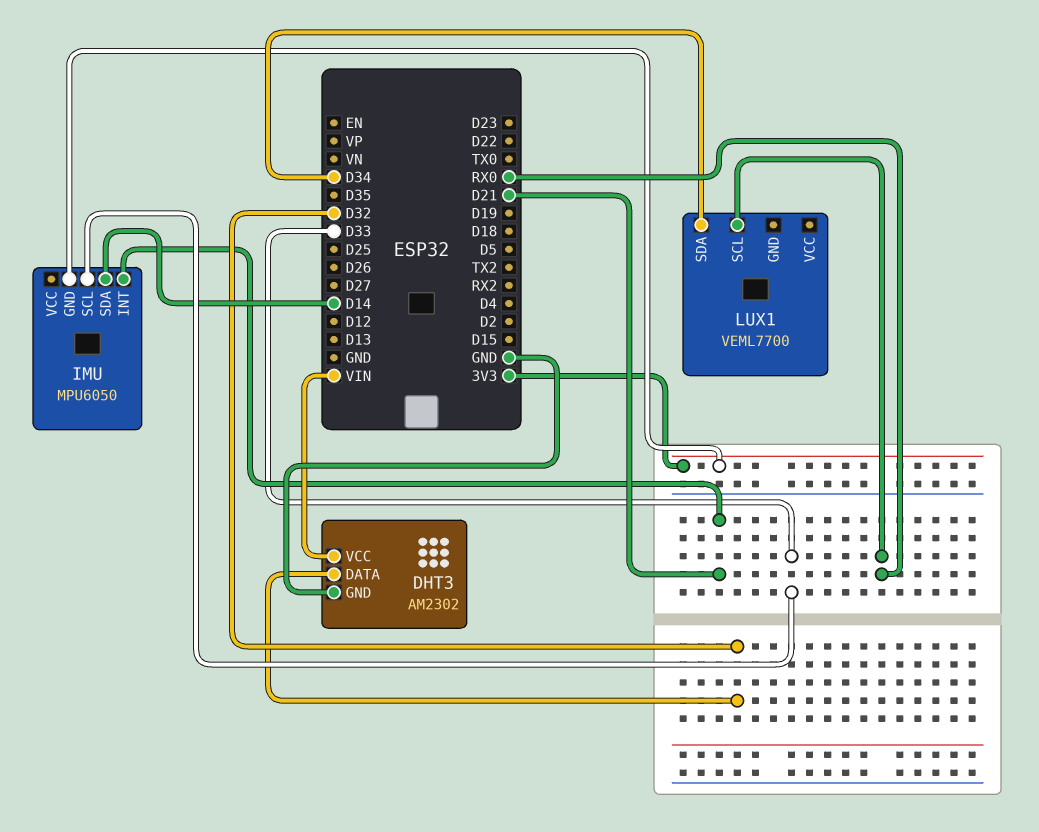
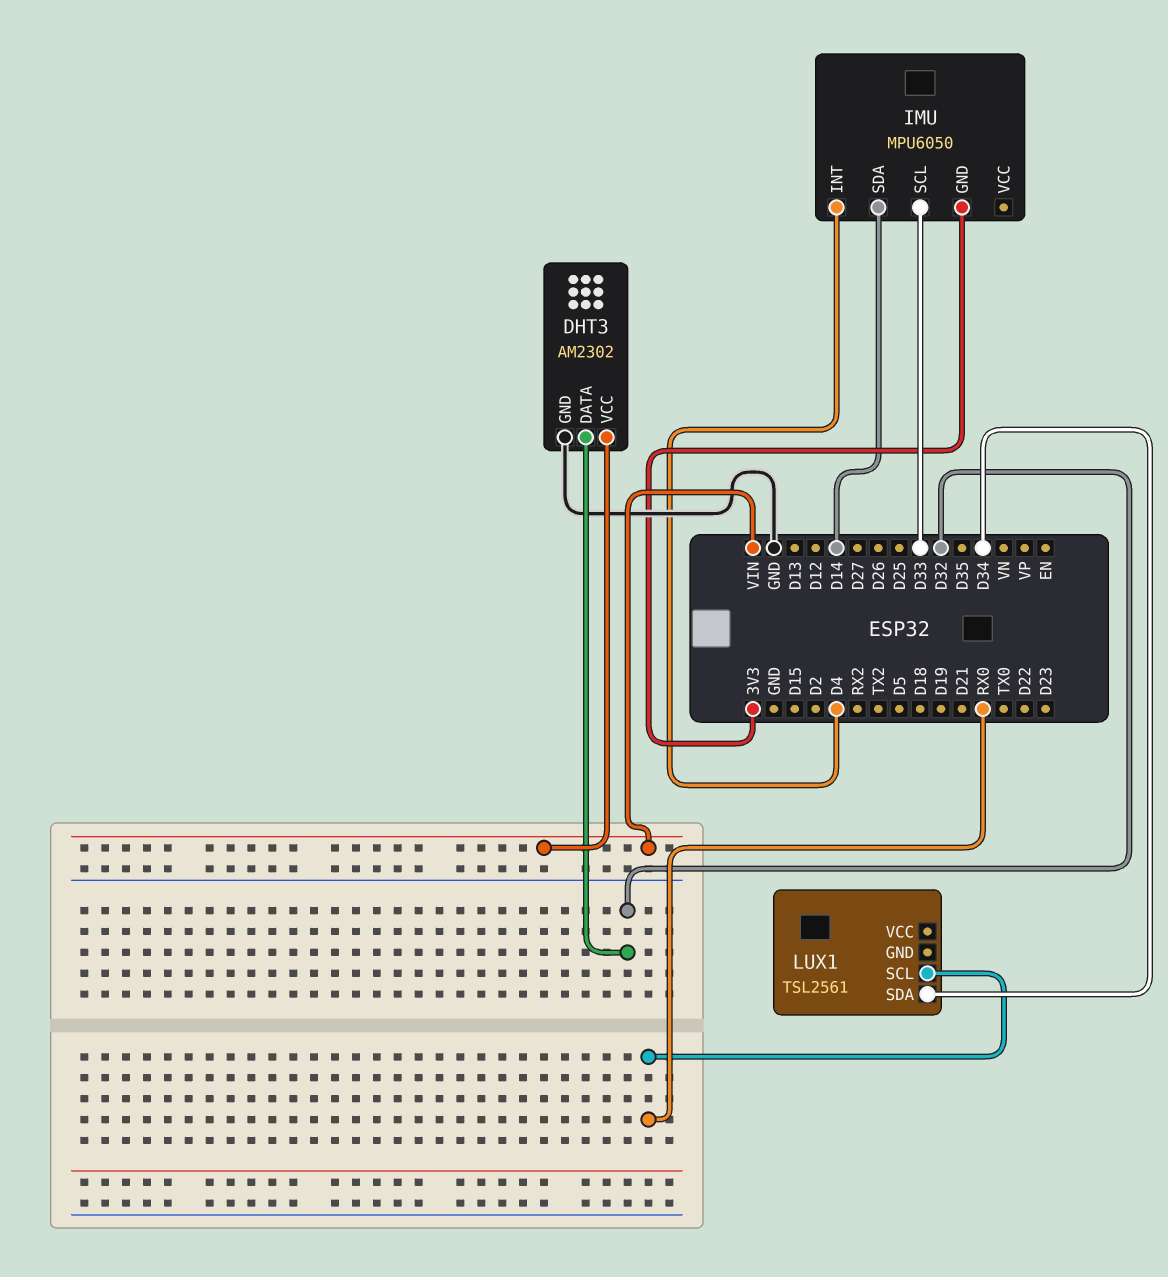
IMU pin INT: D21 -> D4
LUX1: VEML7700 -> TSL2561

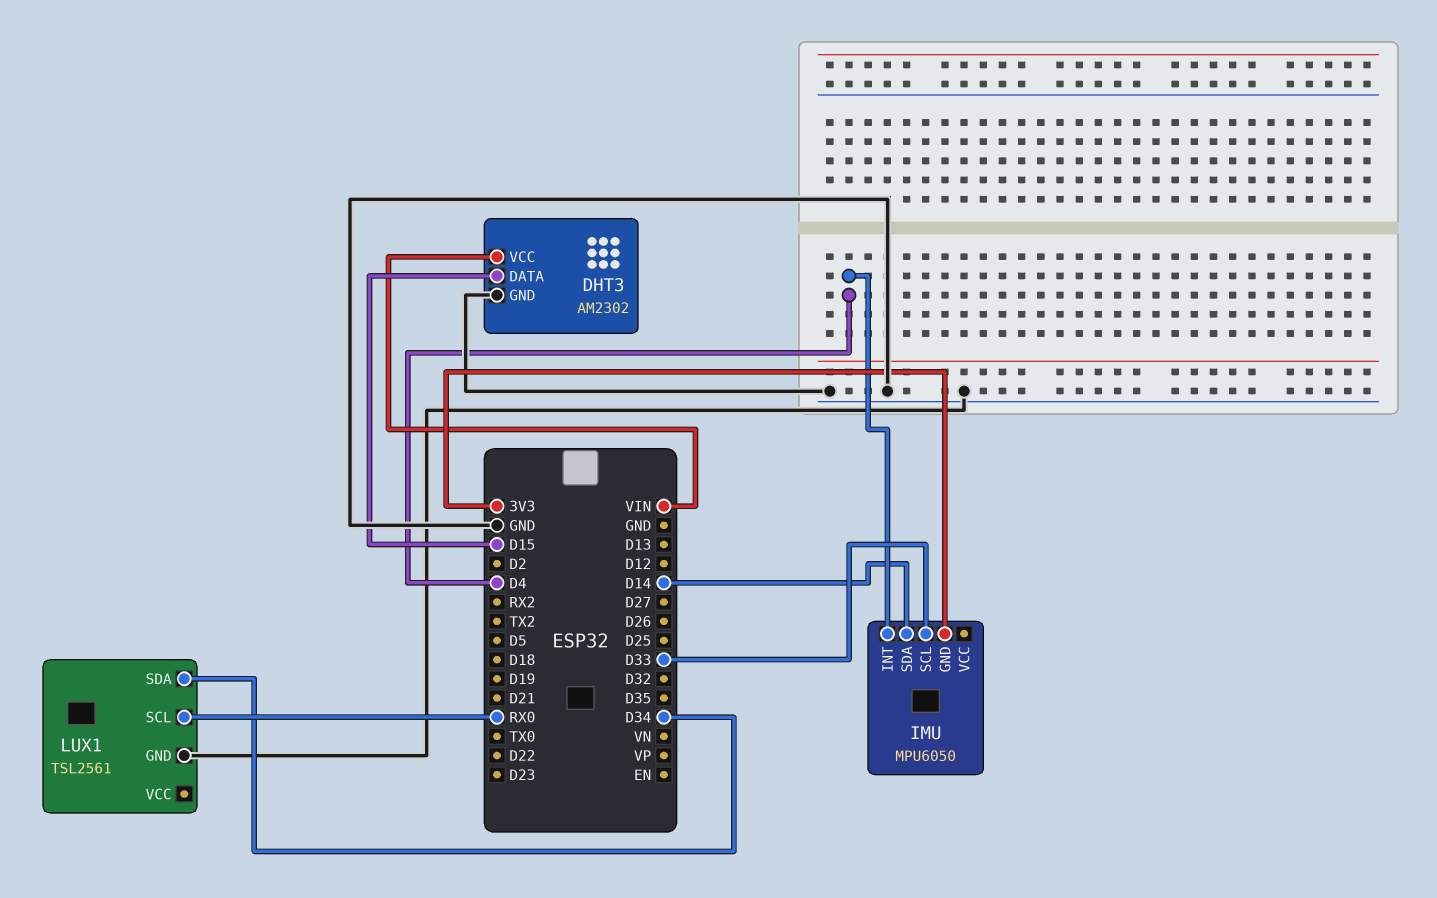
DHT3 pin DATA: D32 -> D15
LUX1 pin GND: none -> GND

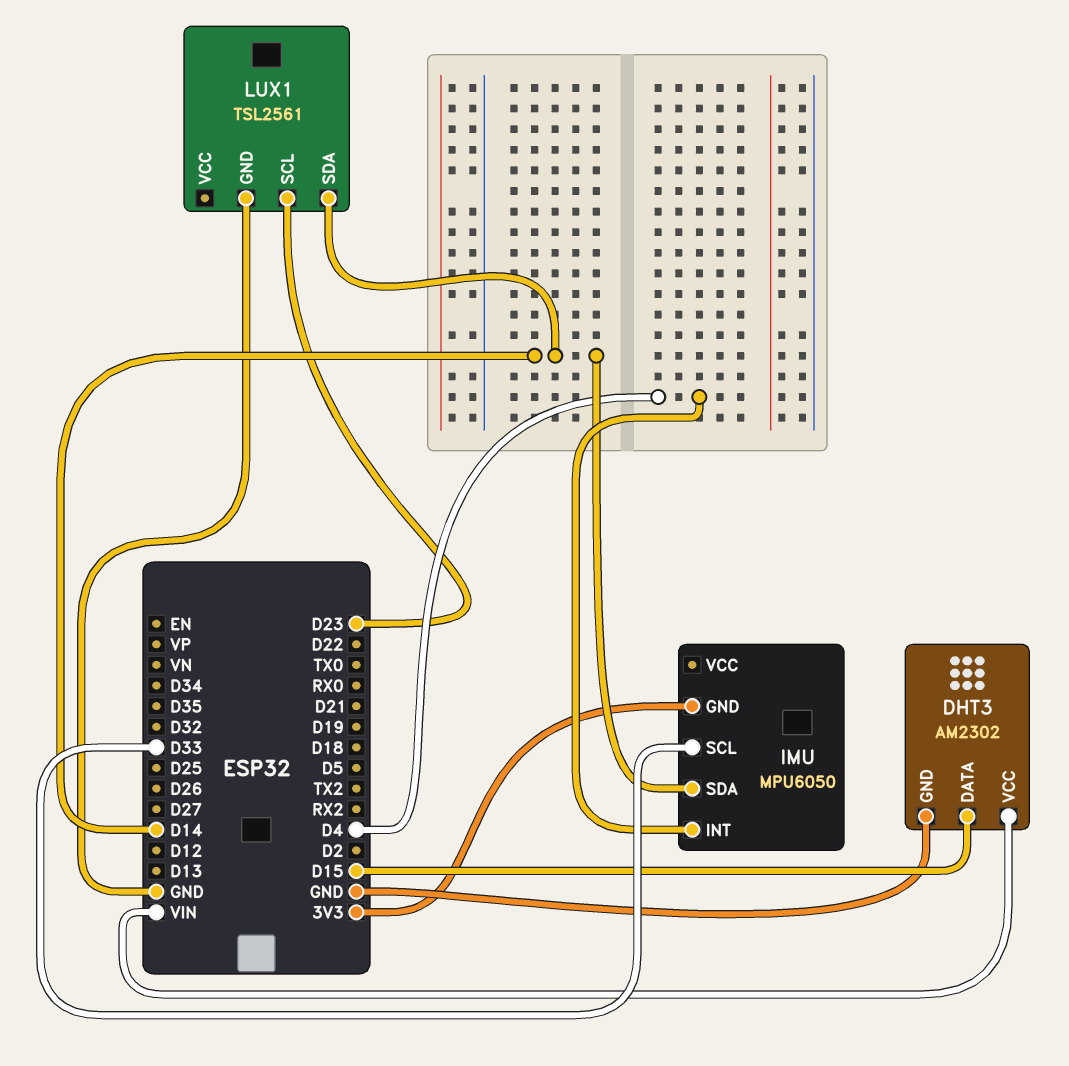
LUX1 pin SCL: RX0 -> D23
LUX1 pin SDA: D34 -> D14

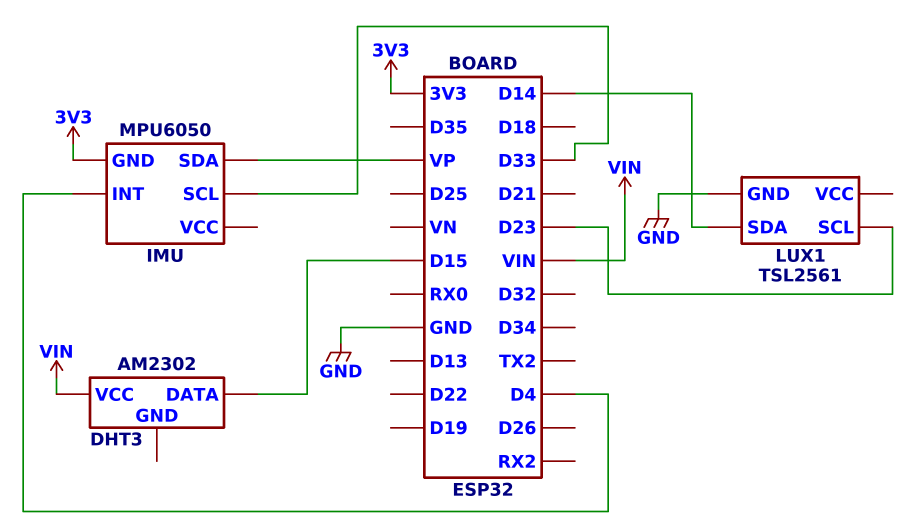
DHT3 pin GND: GND -> none
IMU pin SDA: D14 -> VP

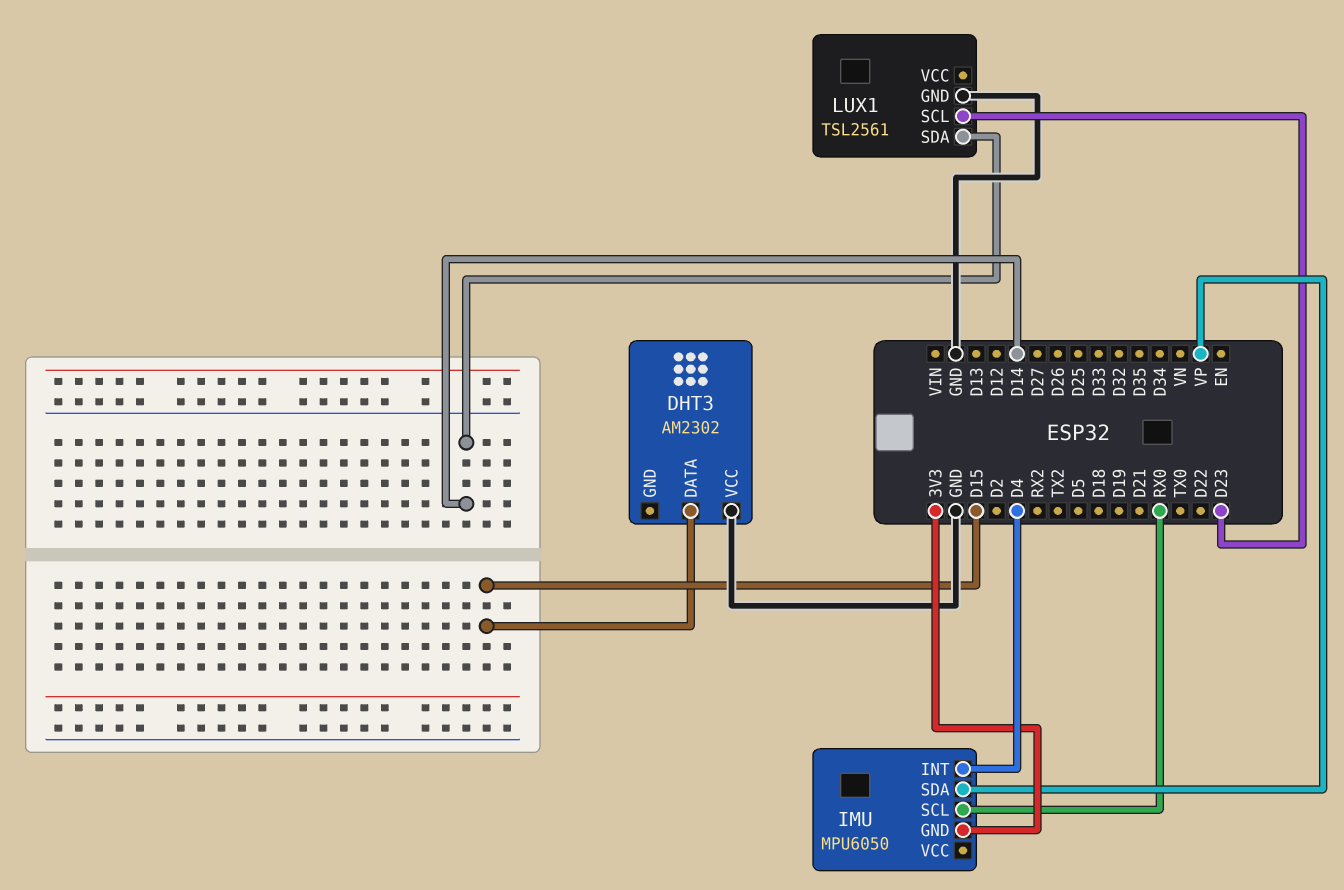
DHT3 pin VCC: VIN -> GND
IMU pin SCL: D33 -> RX0

